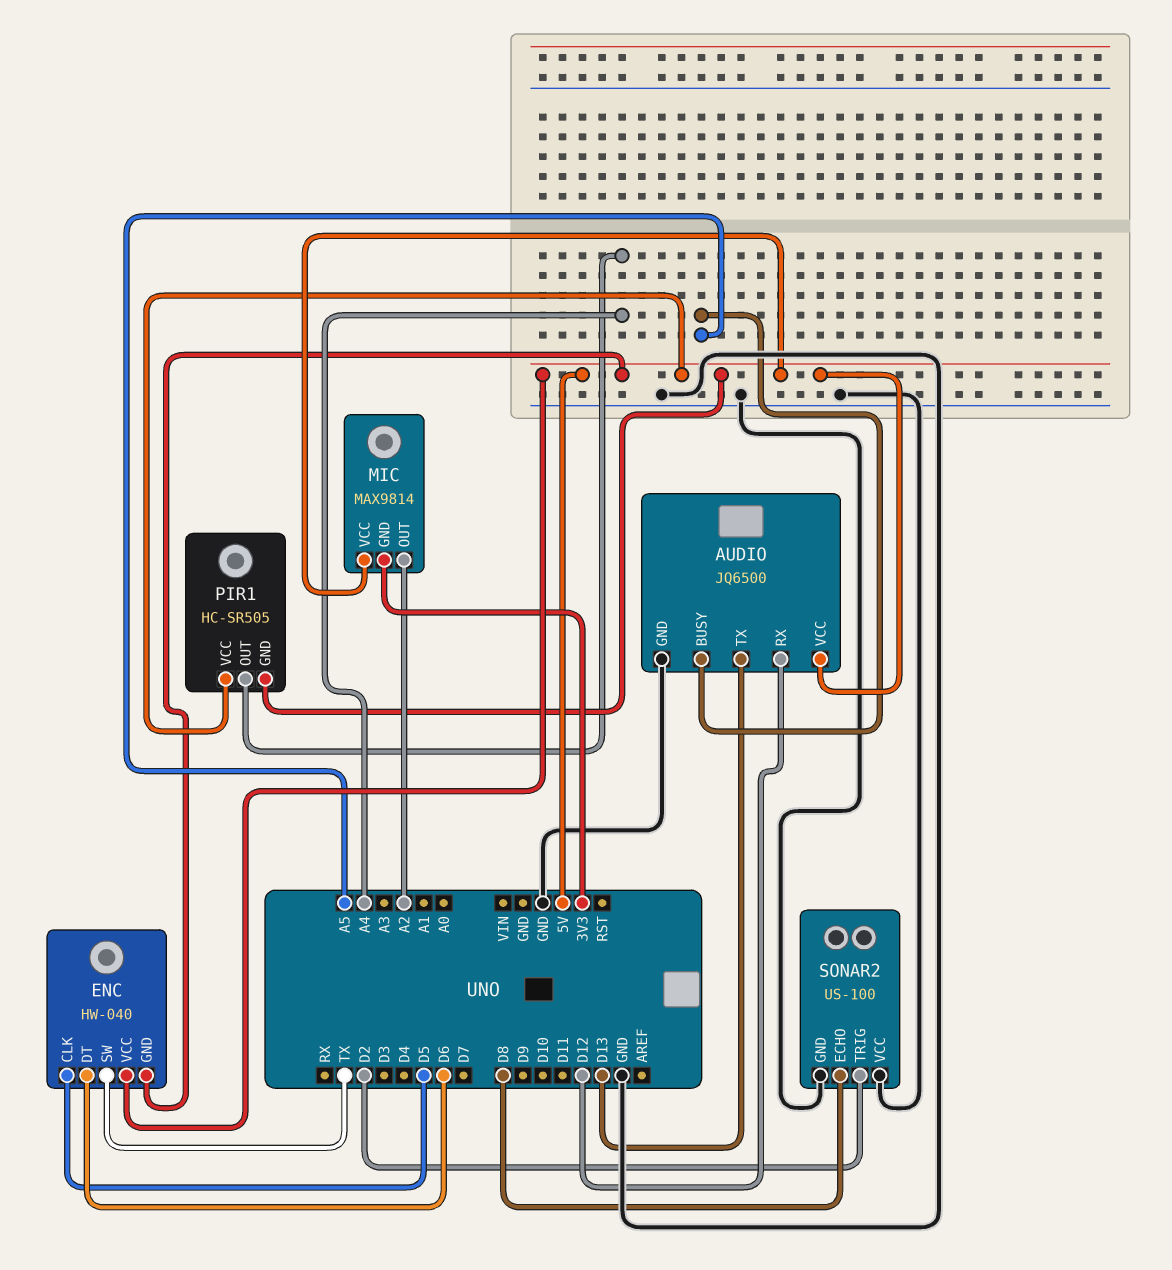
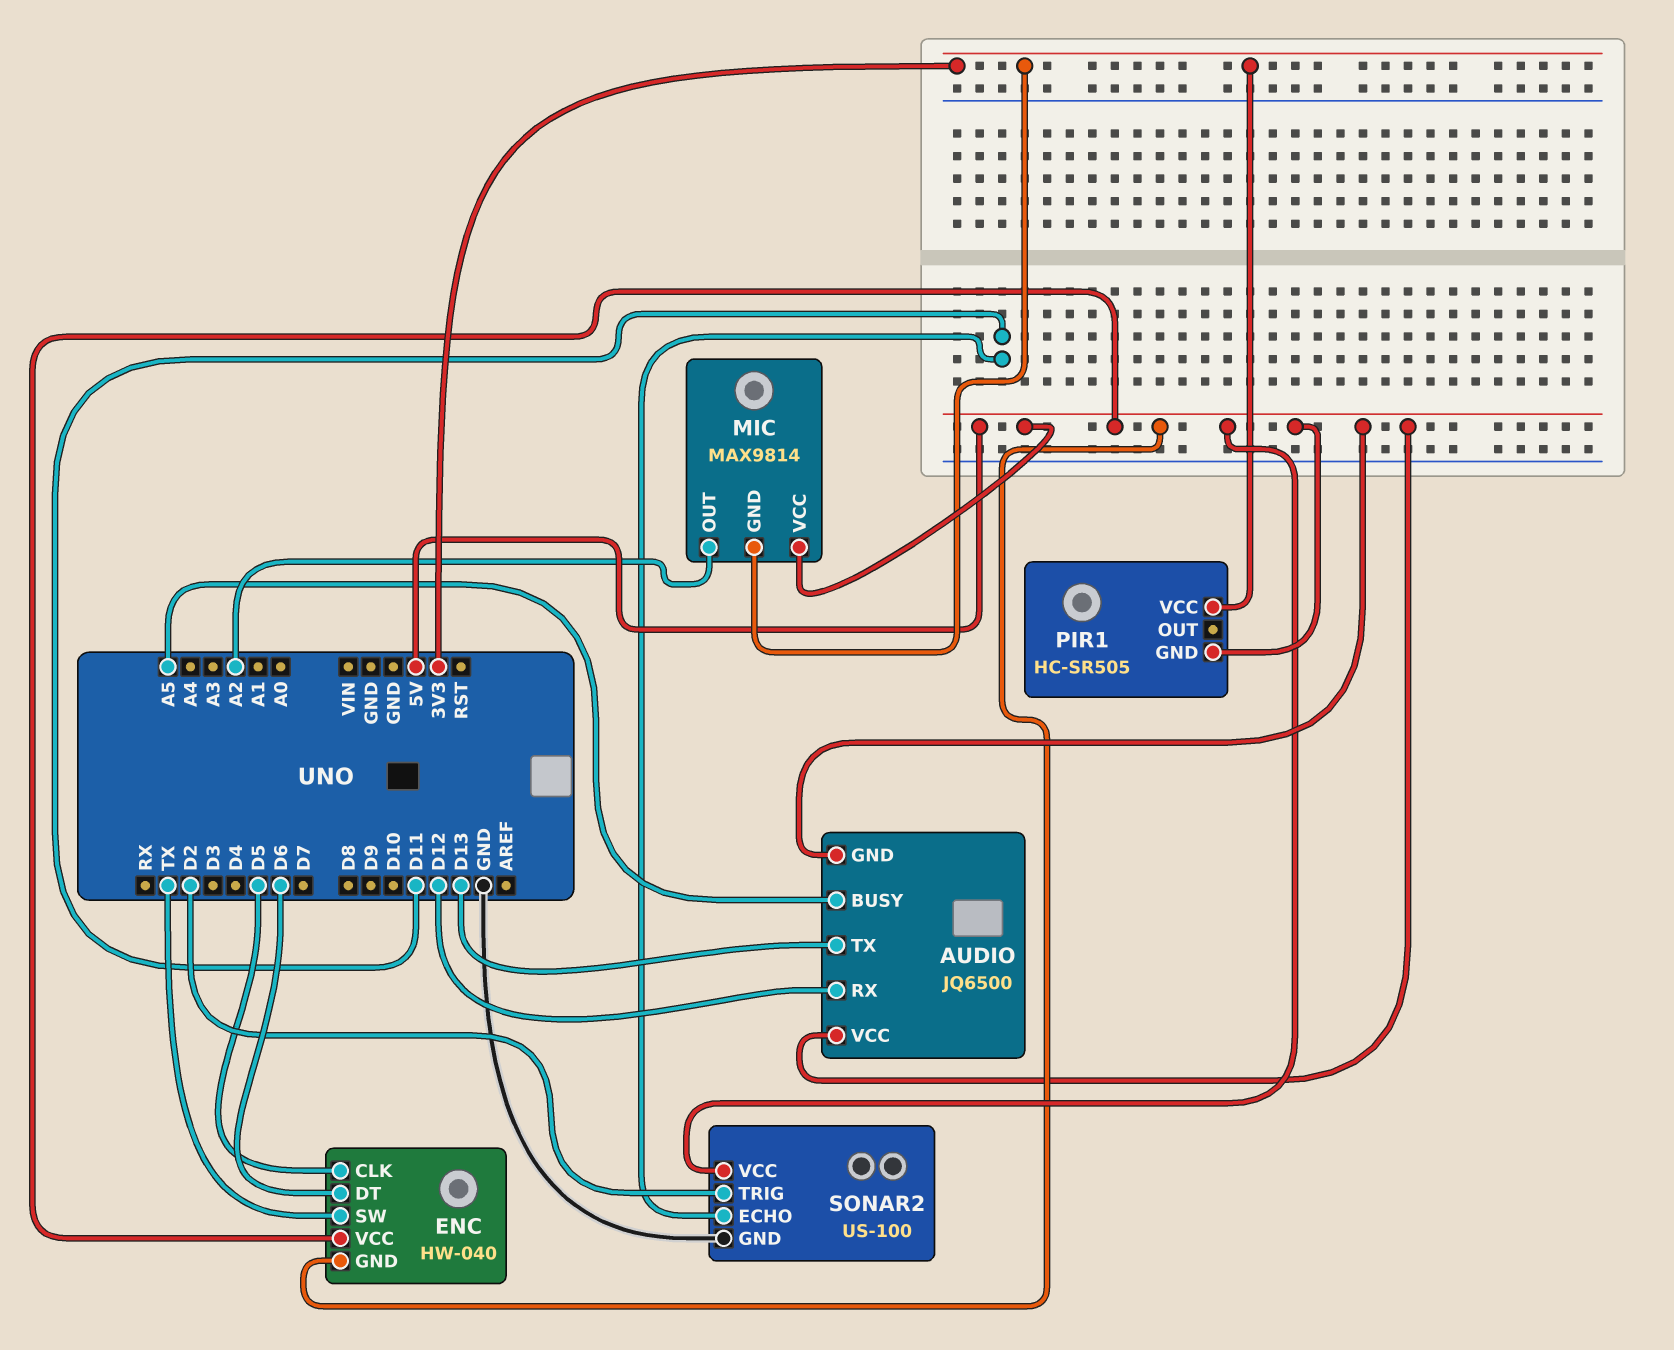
AUDIO pin GND: GND -> 5V
PIR1 pin OUT: A4 -> none
PIR1 pin VCC: 5V -> 3V3
SONAR2 pin ECHO: D8 -> D11
SONAR2 pin VCC: GND -> 5V

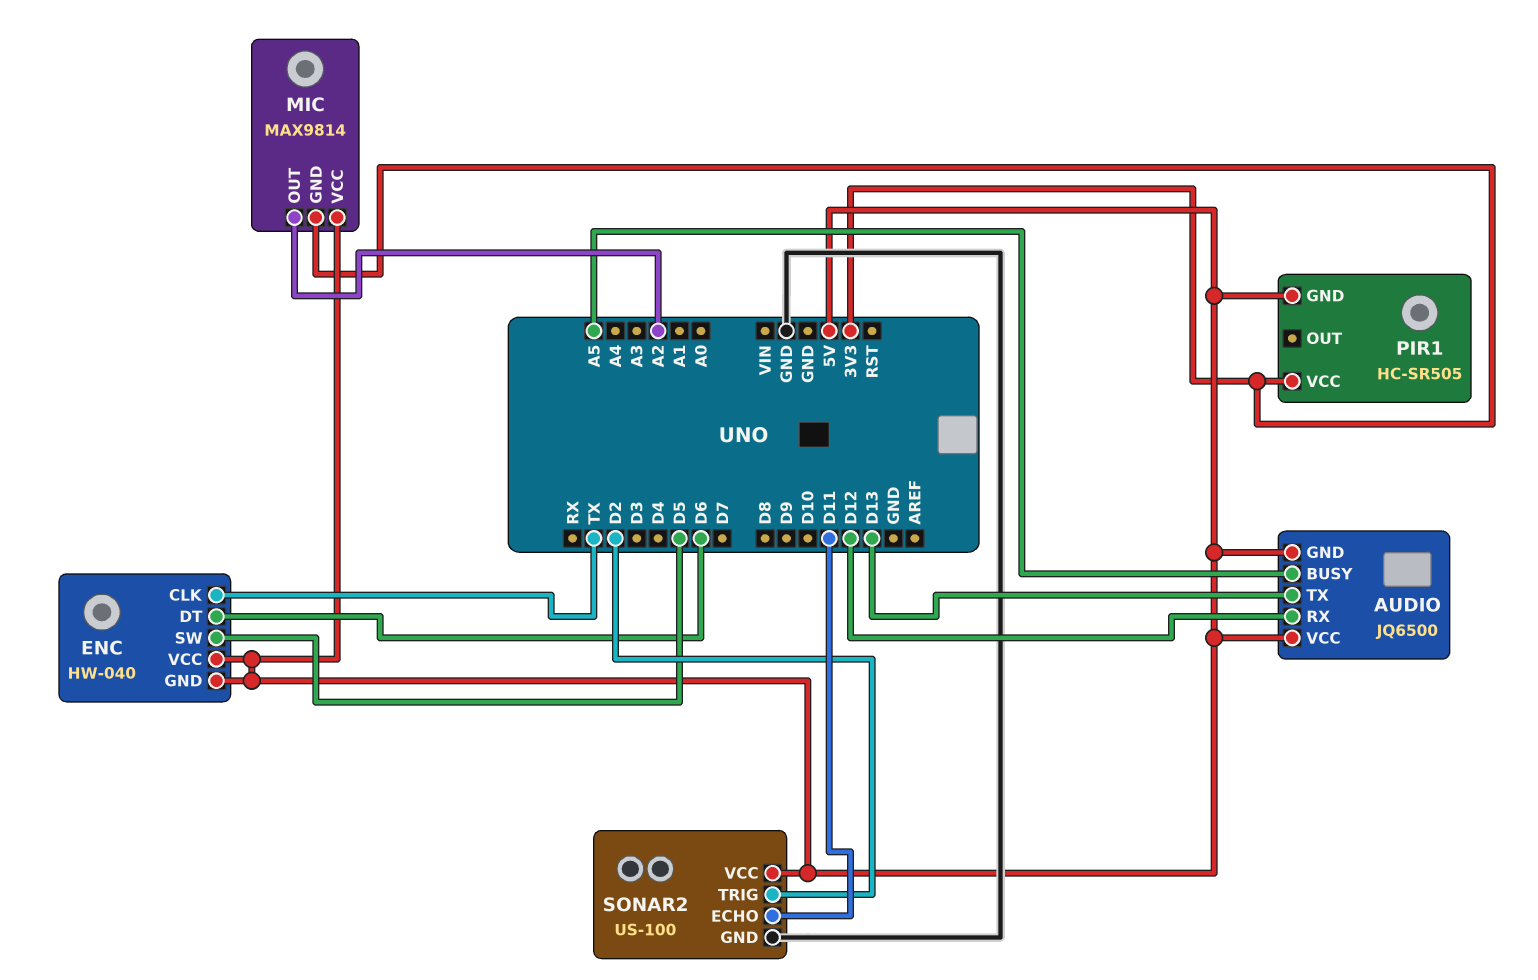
ENC pin CLK: D5 -> TX
ENC pin SW: TX -> D5

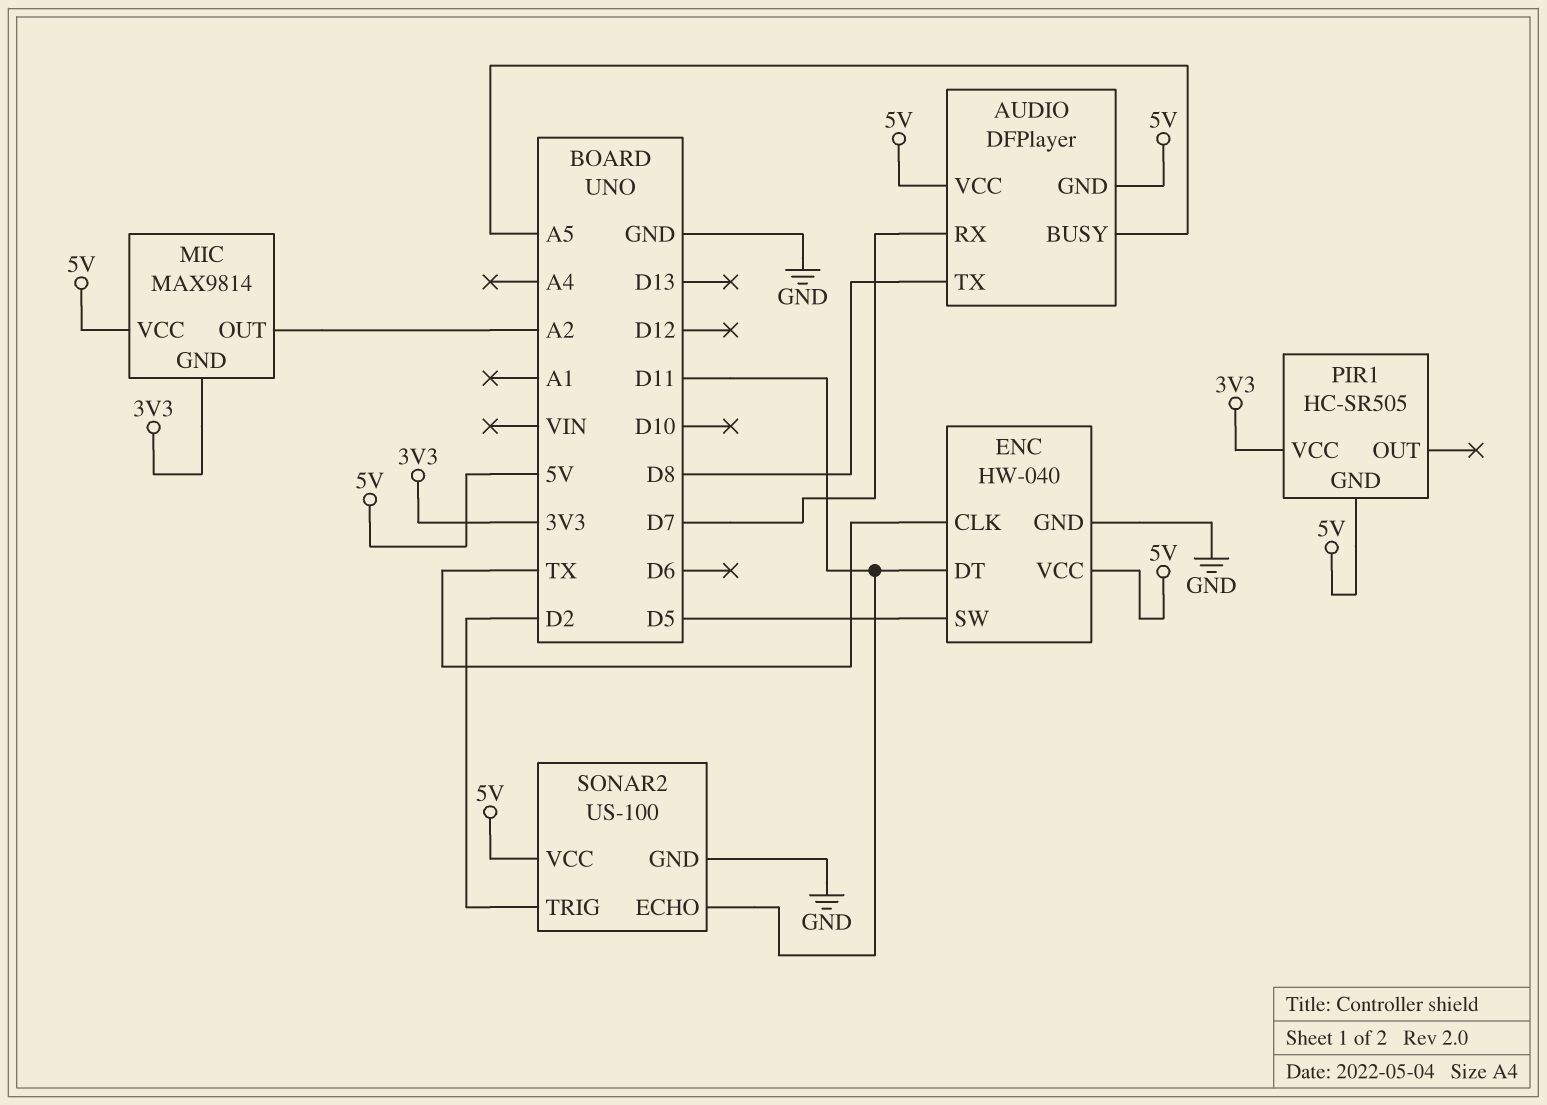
AUDIO: JQ6500 -> DFPlayer
AUDIO pin RX: D12 -> D7
AUDIO pin TX: D13 -> D8
ENC pin DT: D6 -> D11
ENC pin GND: 5V -> GND

